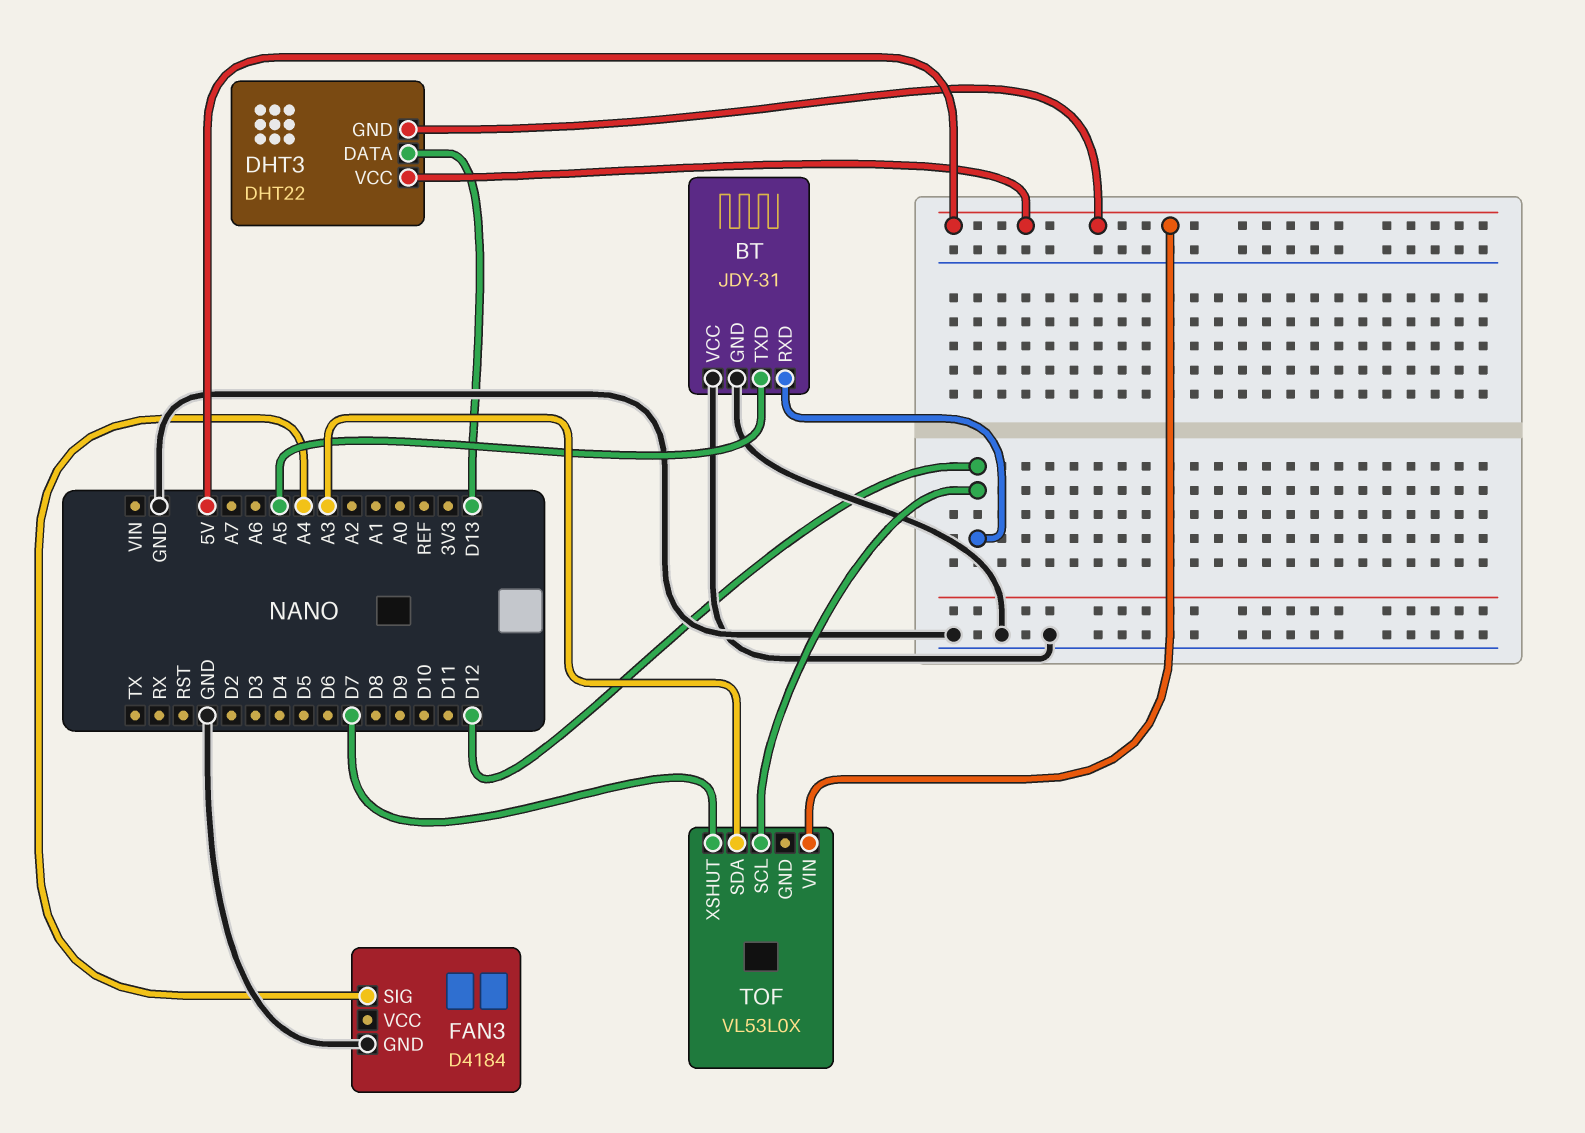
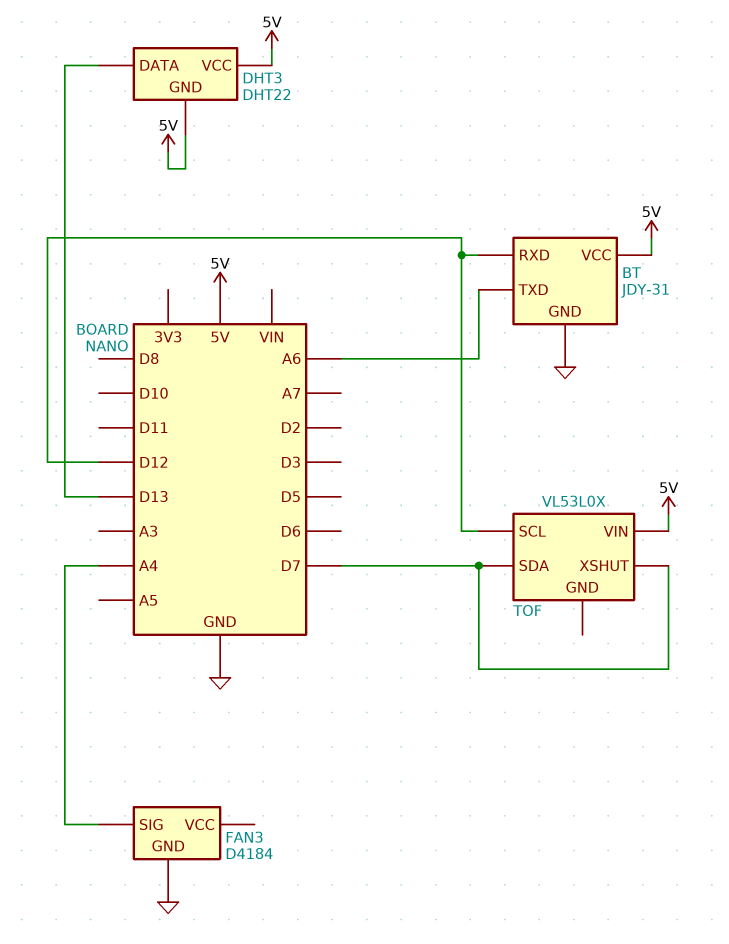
BT pin TXD: A5 -> A6
BT pin VCC: GND -> 5V
TOF pin SDA: A3 -> D7

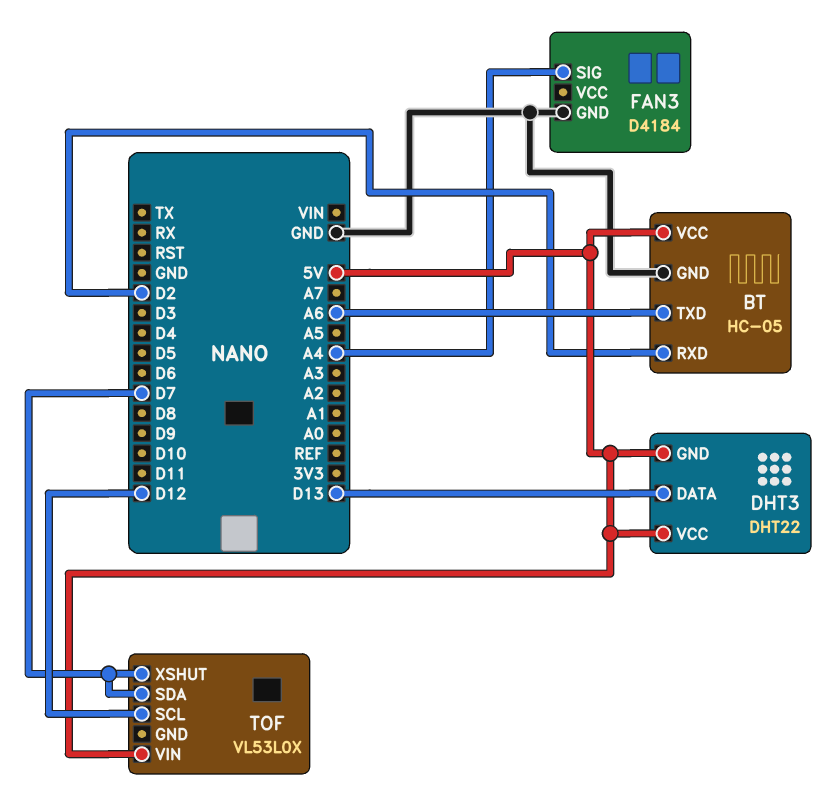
BT: JDY-31 -> HC-05
BT pin RXD: D12 -> D2

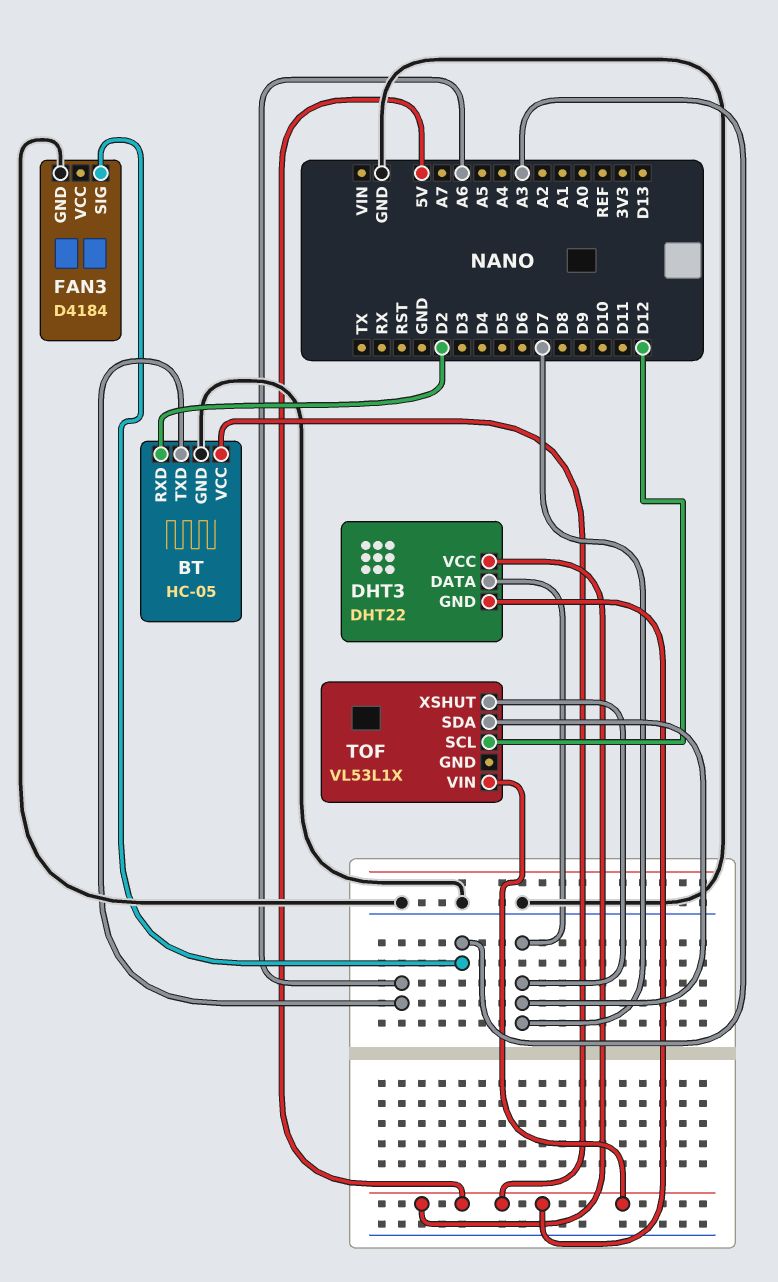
DHT3 pin DATA: D13 -> D7
FAN3 pin SIG: A4 -> A3
TOF: VL53L0X -> VL53L1X

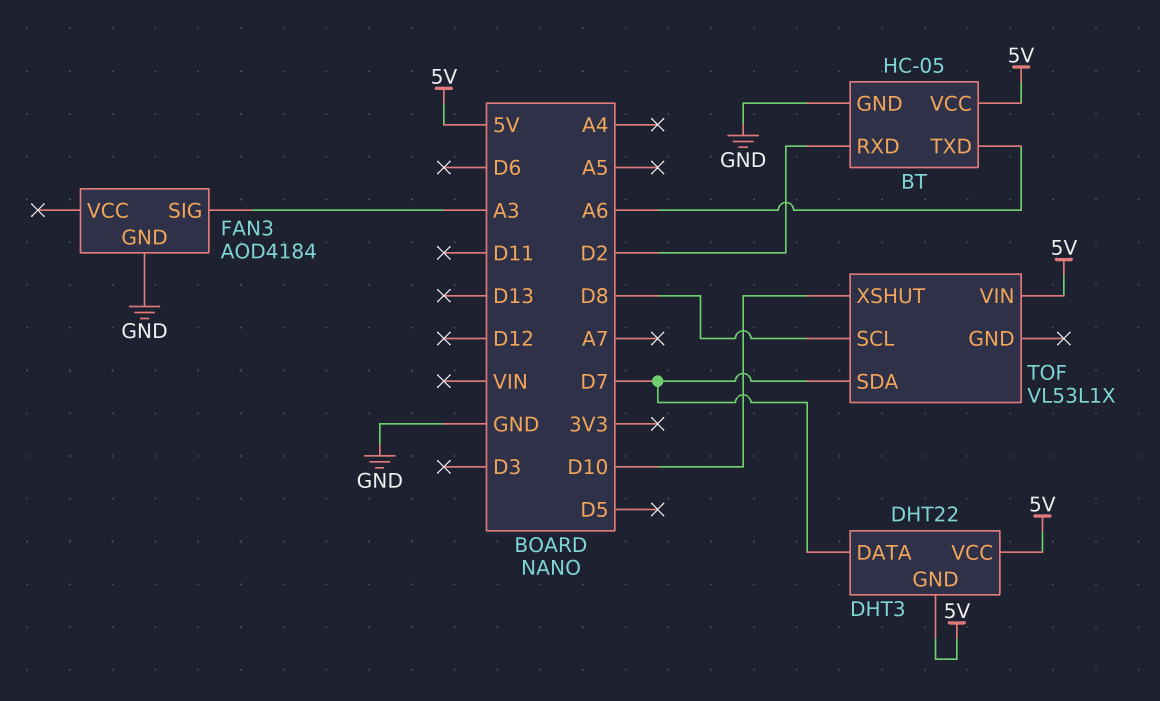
FAN3: D4184 -> AOD4184
TOF pin SCL: D12 -> D8
TOF pin XSHUT: D7 -> D10

